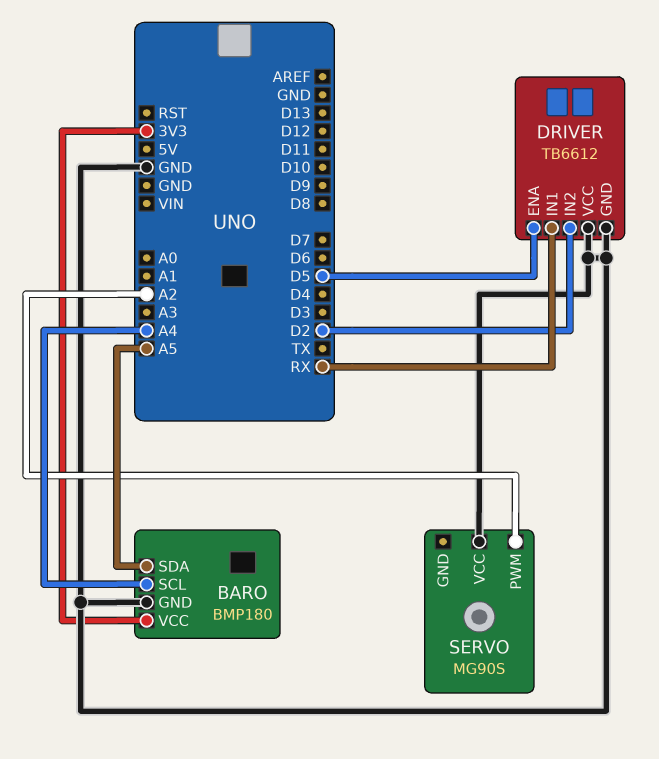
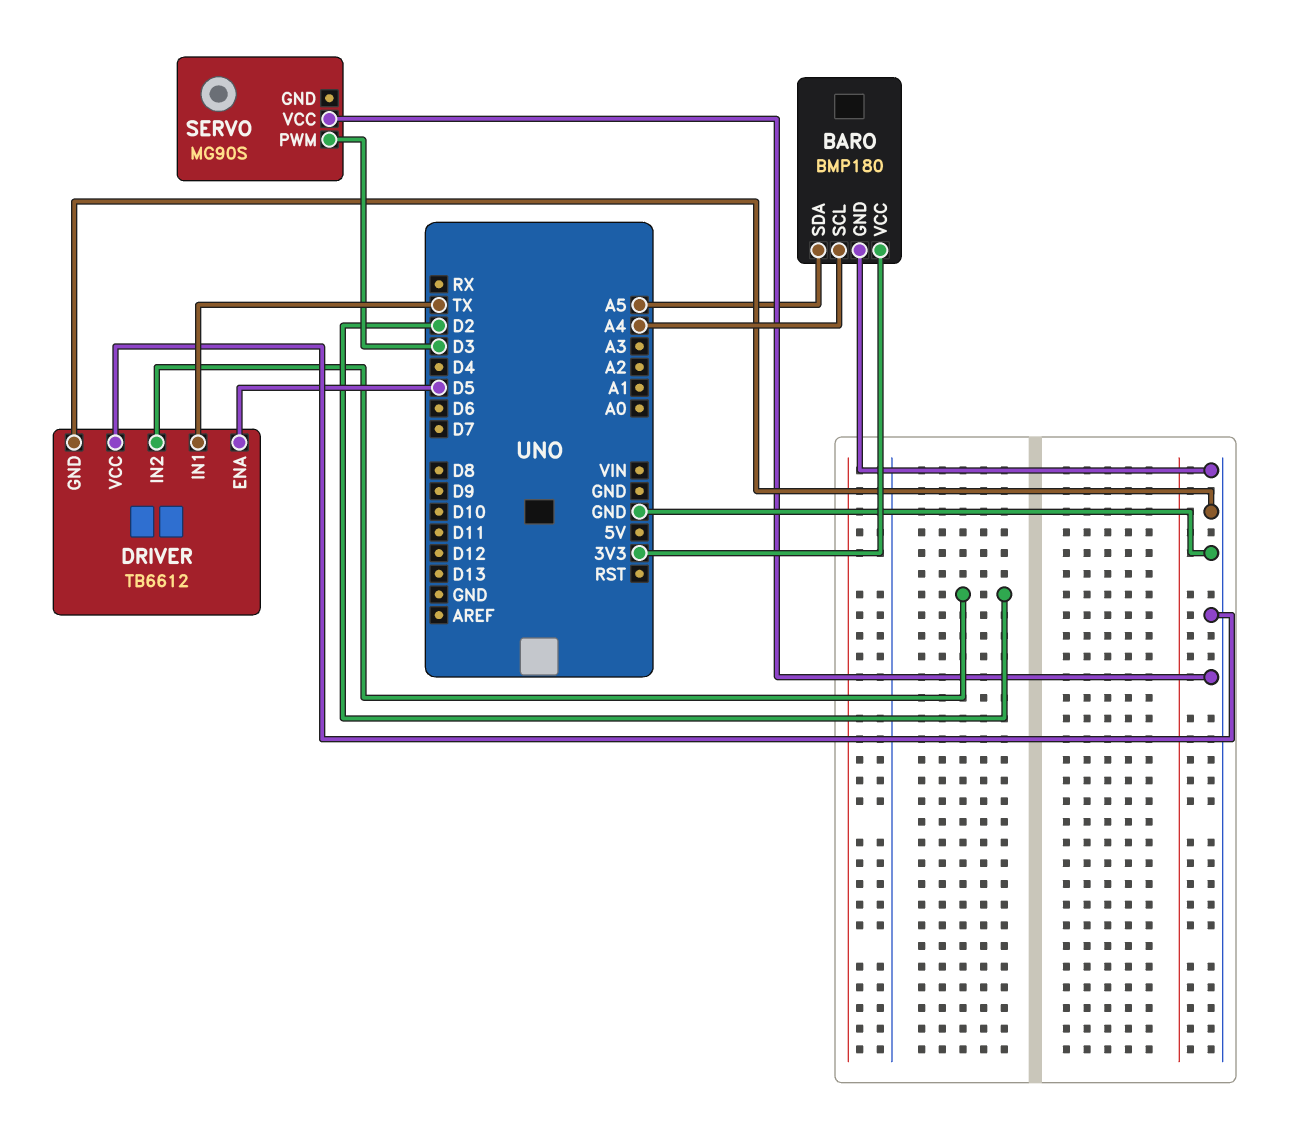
DRIVER pin IN1: RX -> TX
SERVO pin PWM: A2 -> D3

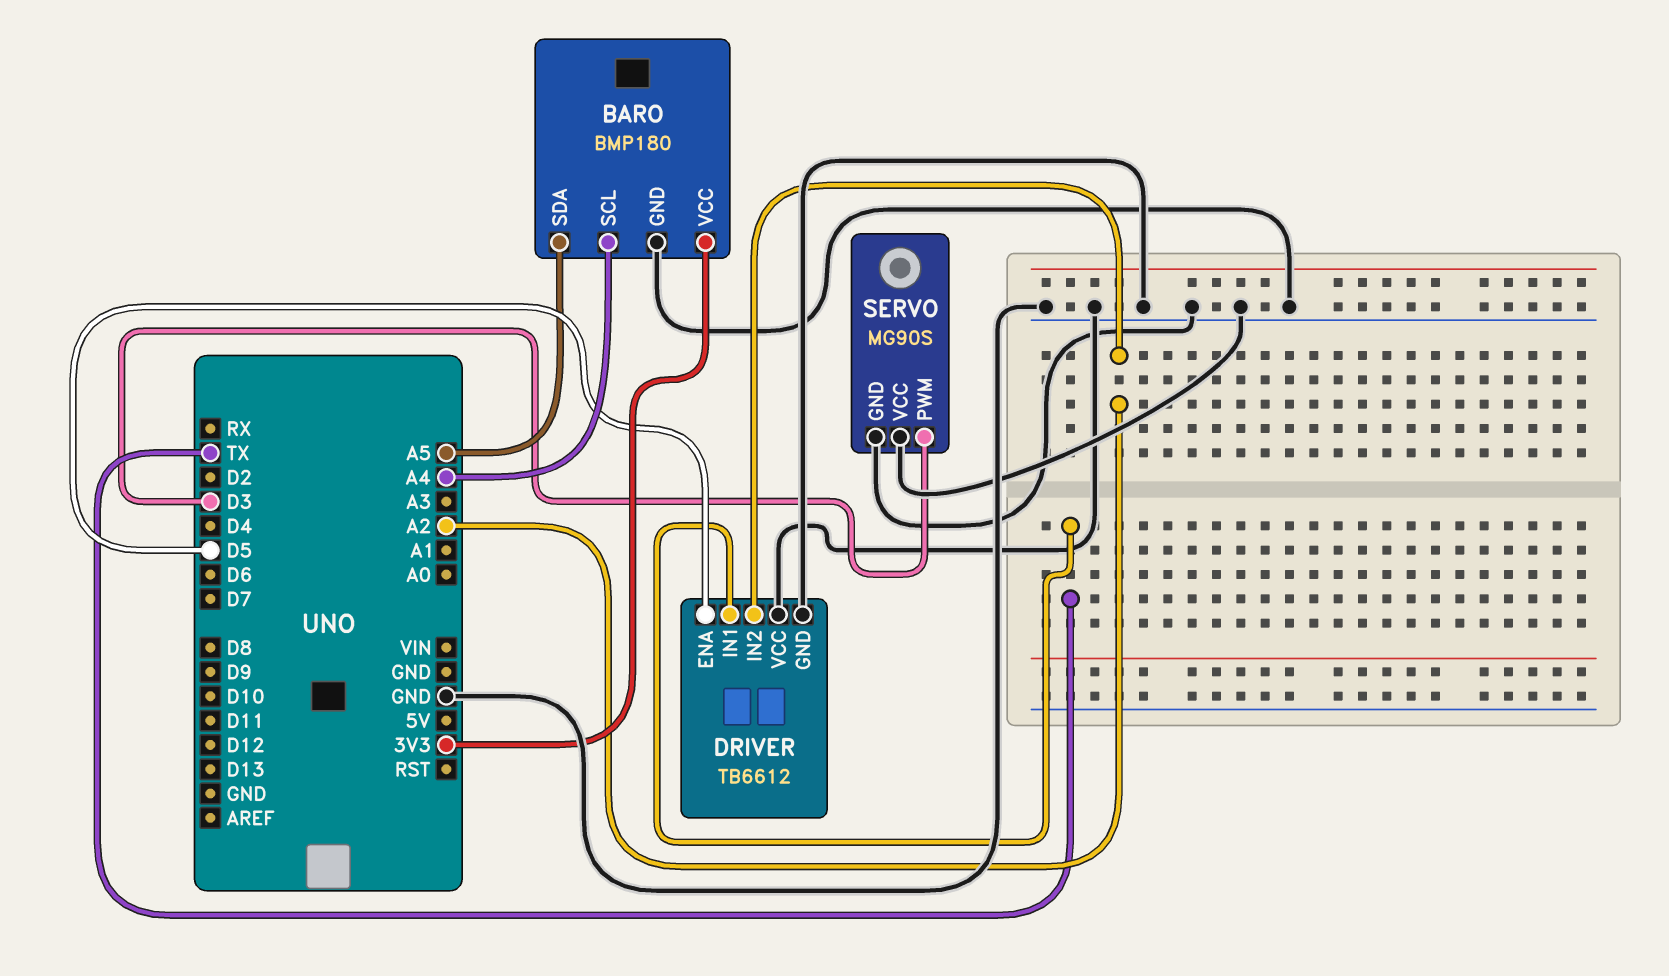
DRIVER pin IN2: D2 -> A2
SERVO pin GND: none -> GND

